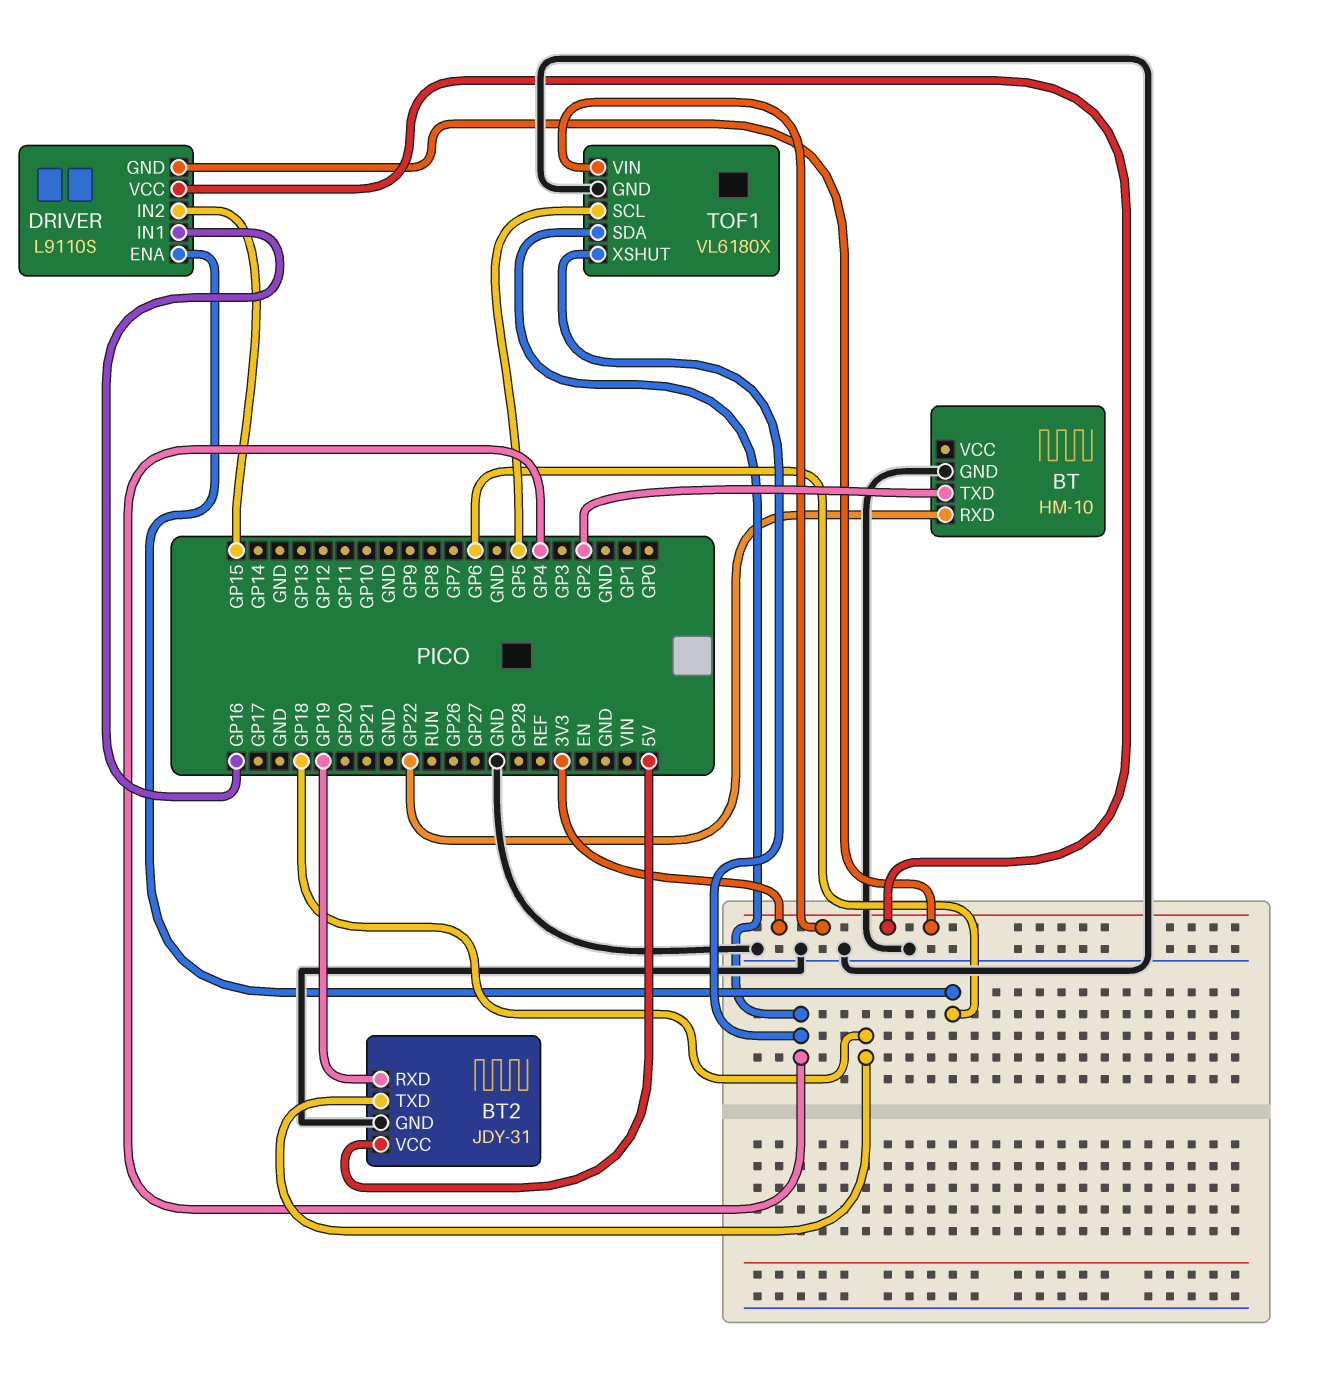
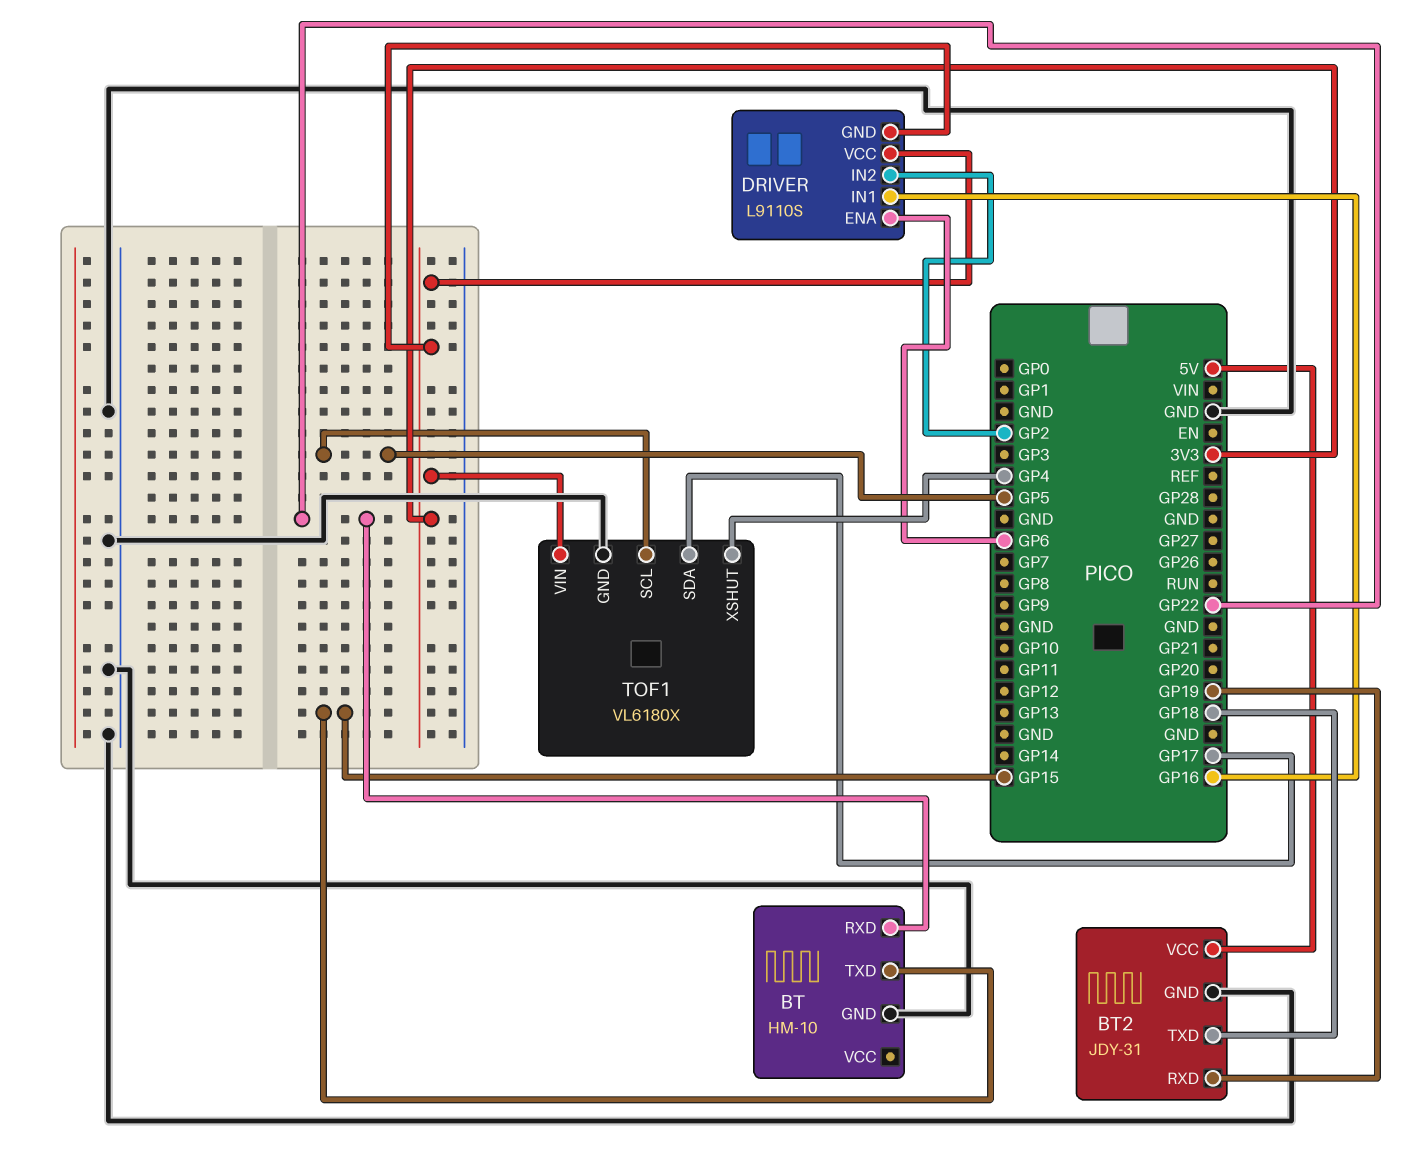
BT pin TXD: GP2 -> GP15
DRIVER pin IN2: GP15 -> GP2
TOF1 pin SDA: GP4 -> GP17

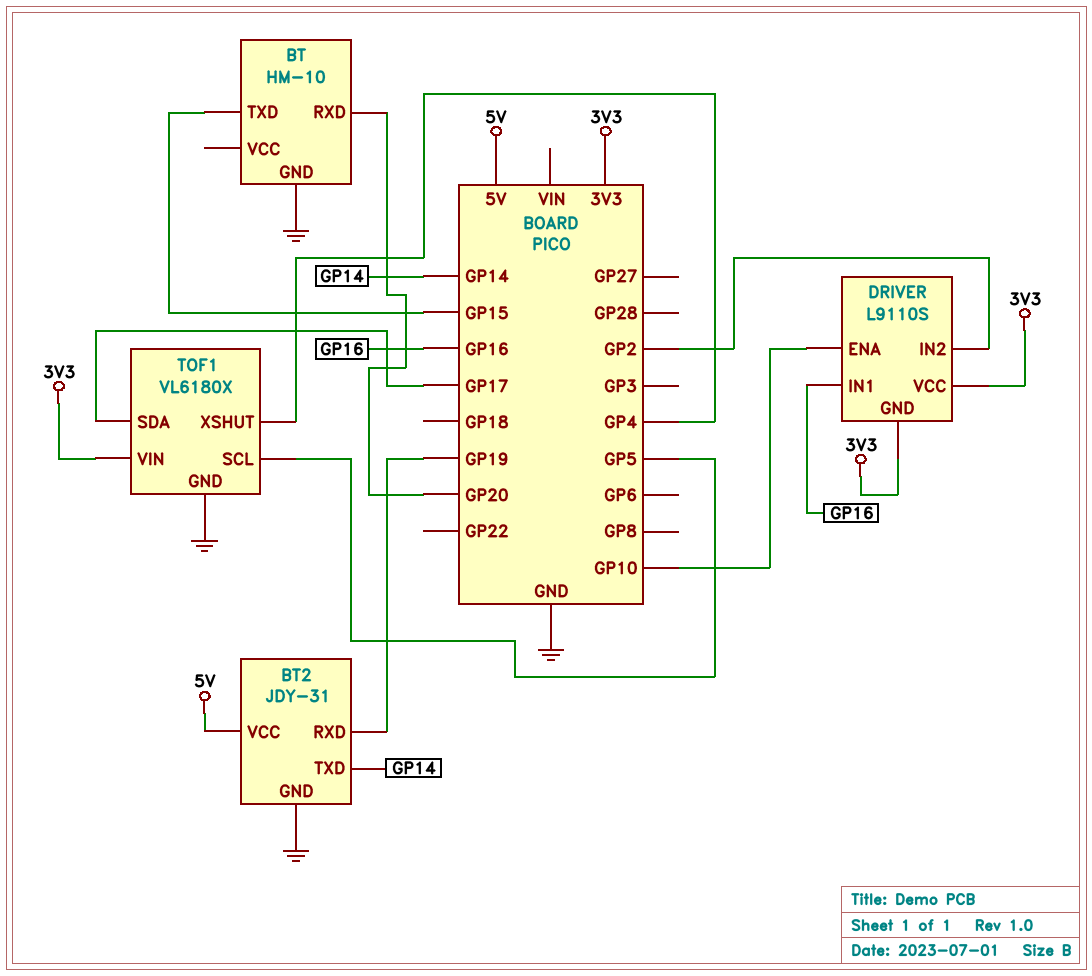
BT pin RXD: GP22 -> GP20
BT2 pin TXD: GP18 -> GP14
DRIVER pin ENA: GP6 -> GP10

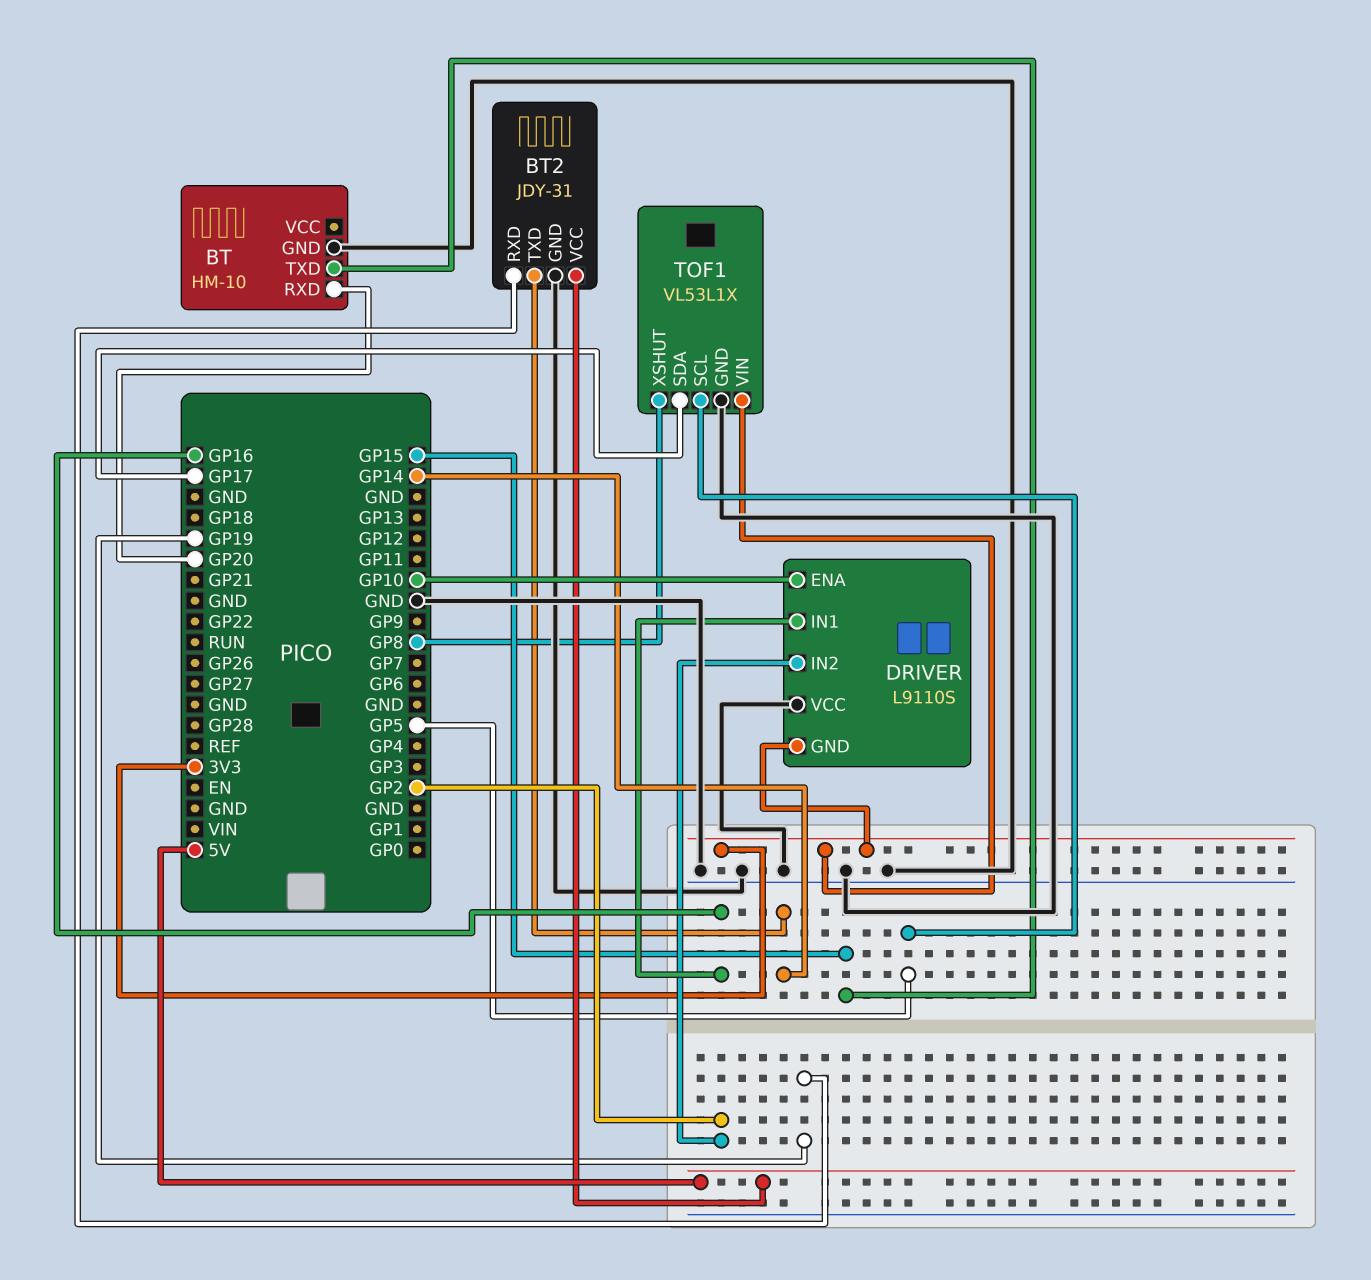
DRIVER pin VCC: 3V3 -> GND
TOF1: VL6180X -> VL53L1X
TOF1 pin XSHUT: GP4 -> GP8

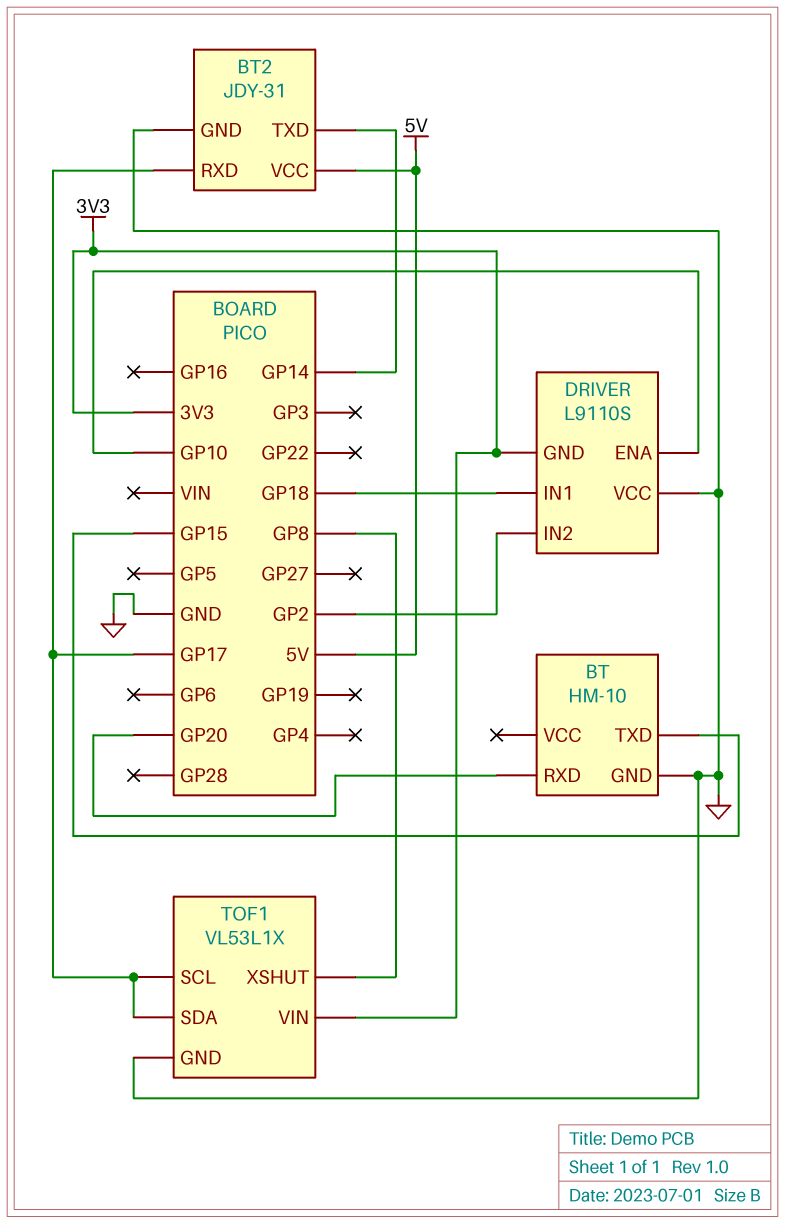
BT2 pin RXD: GP19 -> GP17
DRIVER pin IN1: GP16 -> GP18
TOF1 pin SCL: GP5 -> GP17

